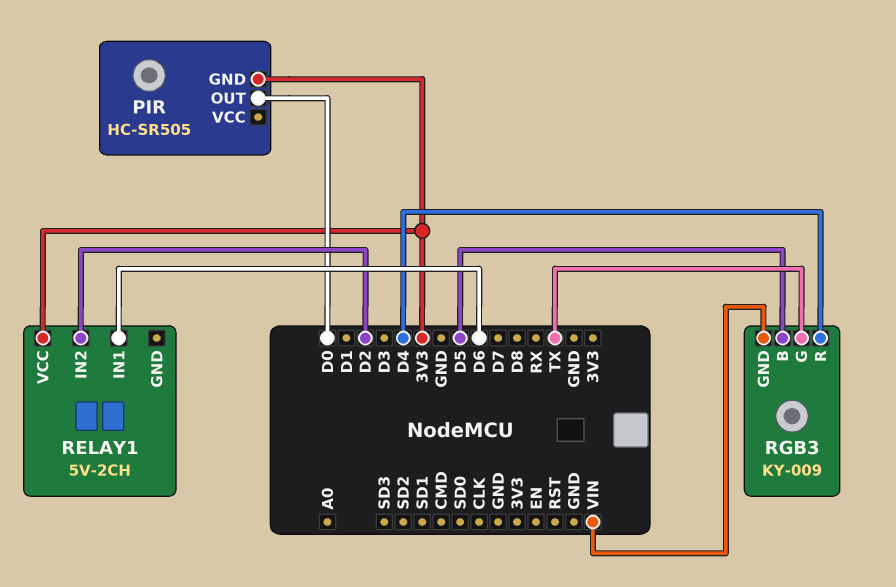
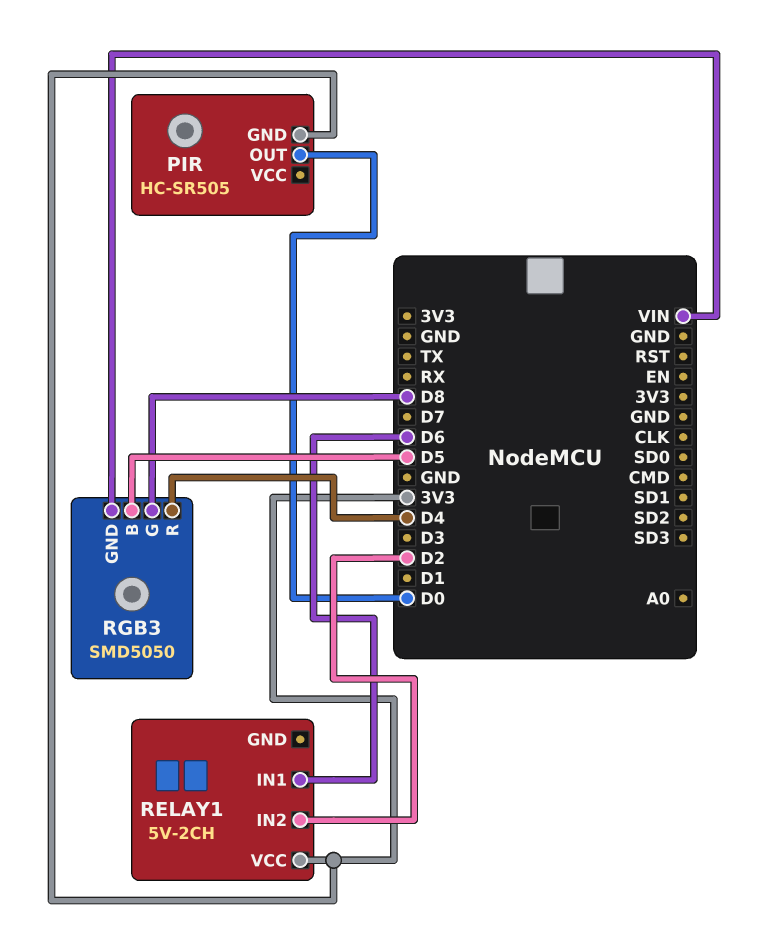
RGB3: KY-009 -> SMD5050
RGB3 pin G: TX -> D8

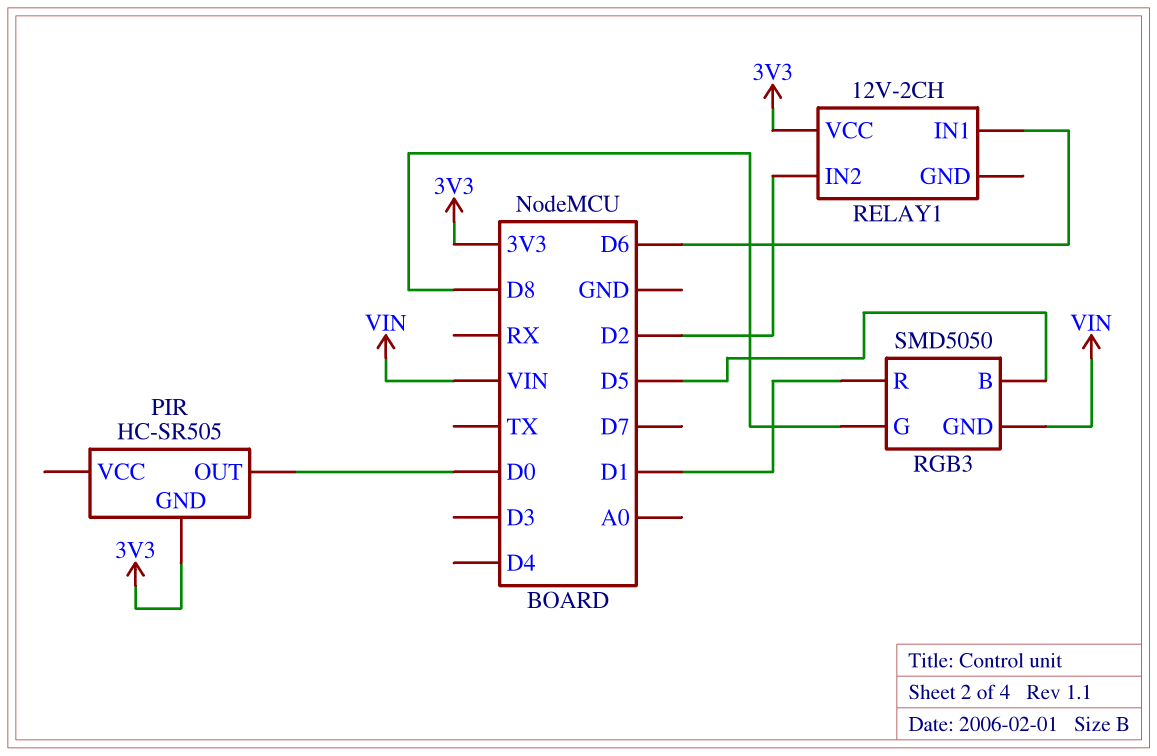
RELAY1: 5V-2CH -> 12V-2CH
RGB3 pin R: D4 -> D1

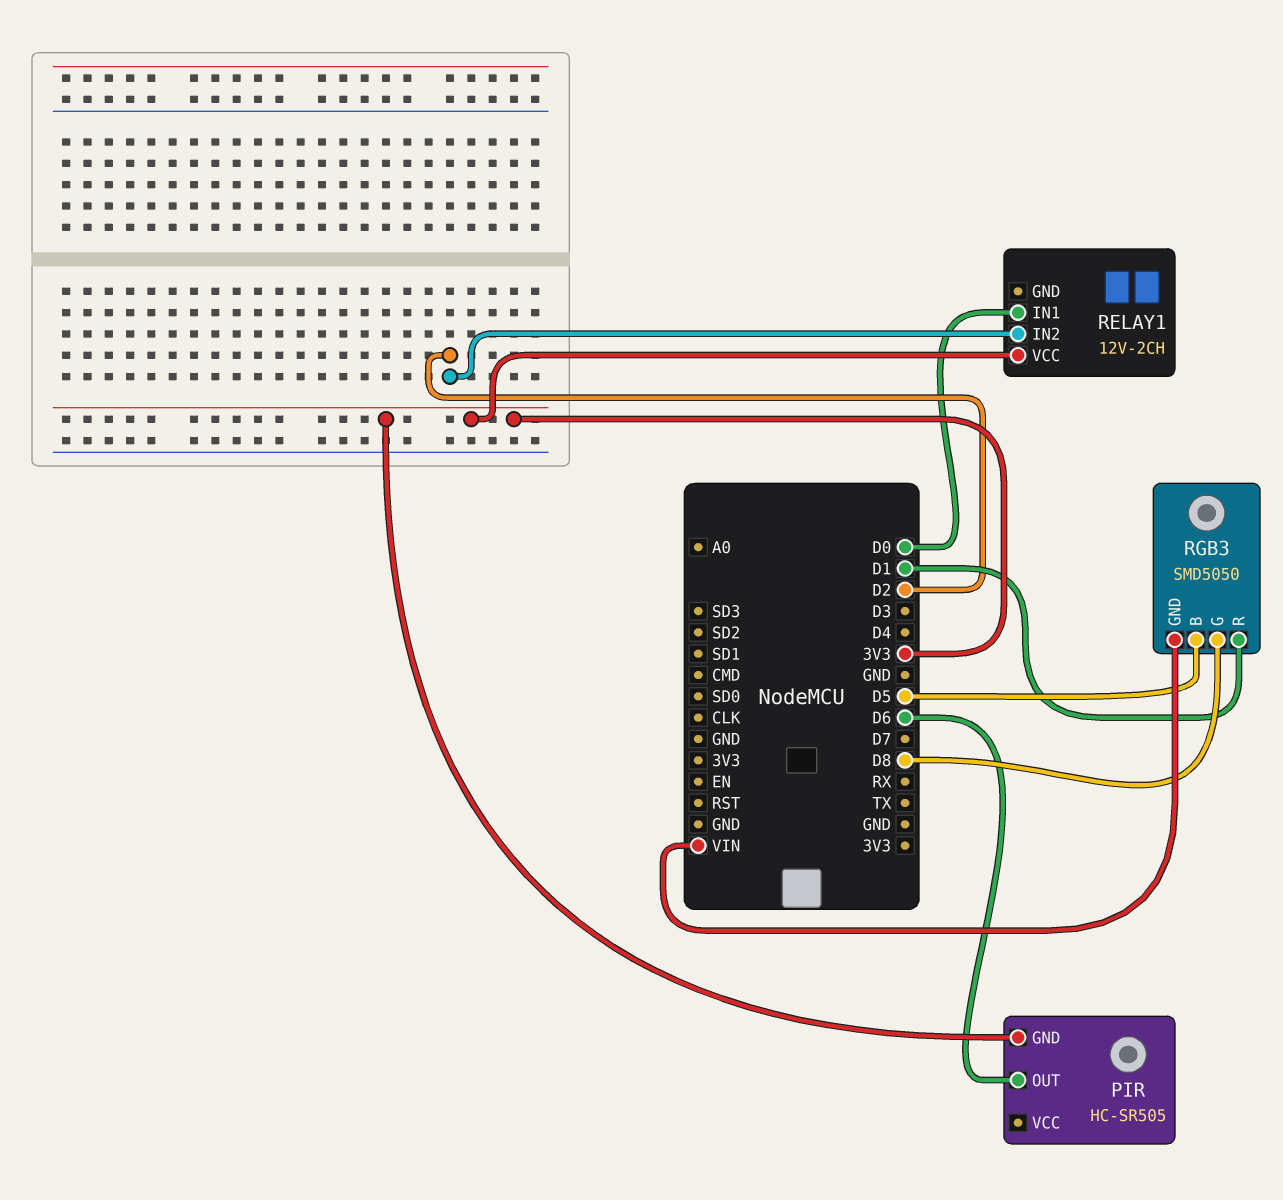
PIR pin OUT: D0 -> D6
RELAY1 pin IN1: D6 -> D0

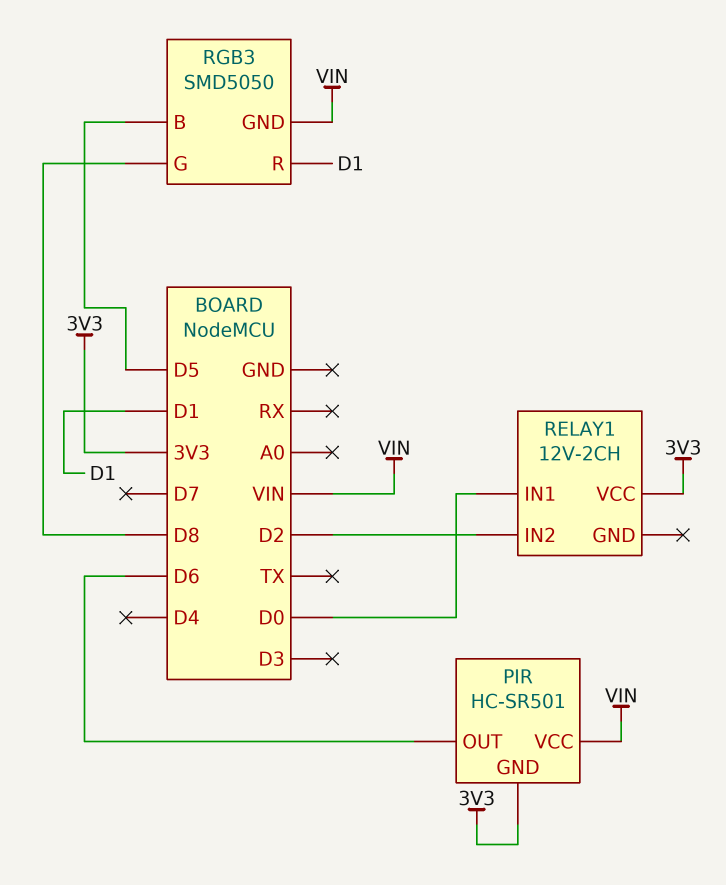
PIR: HC-SR505 -> HC-SR501
PIR pin VCC: none -> VIN

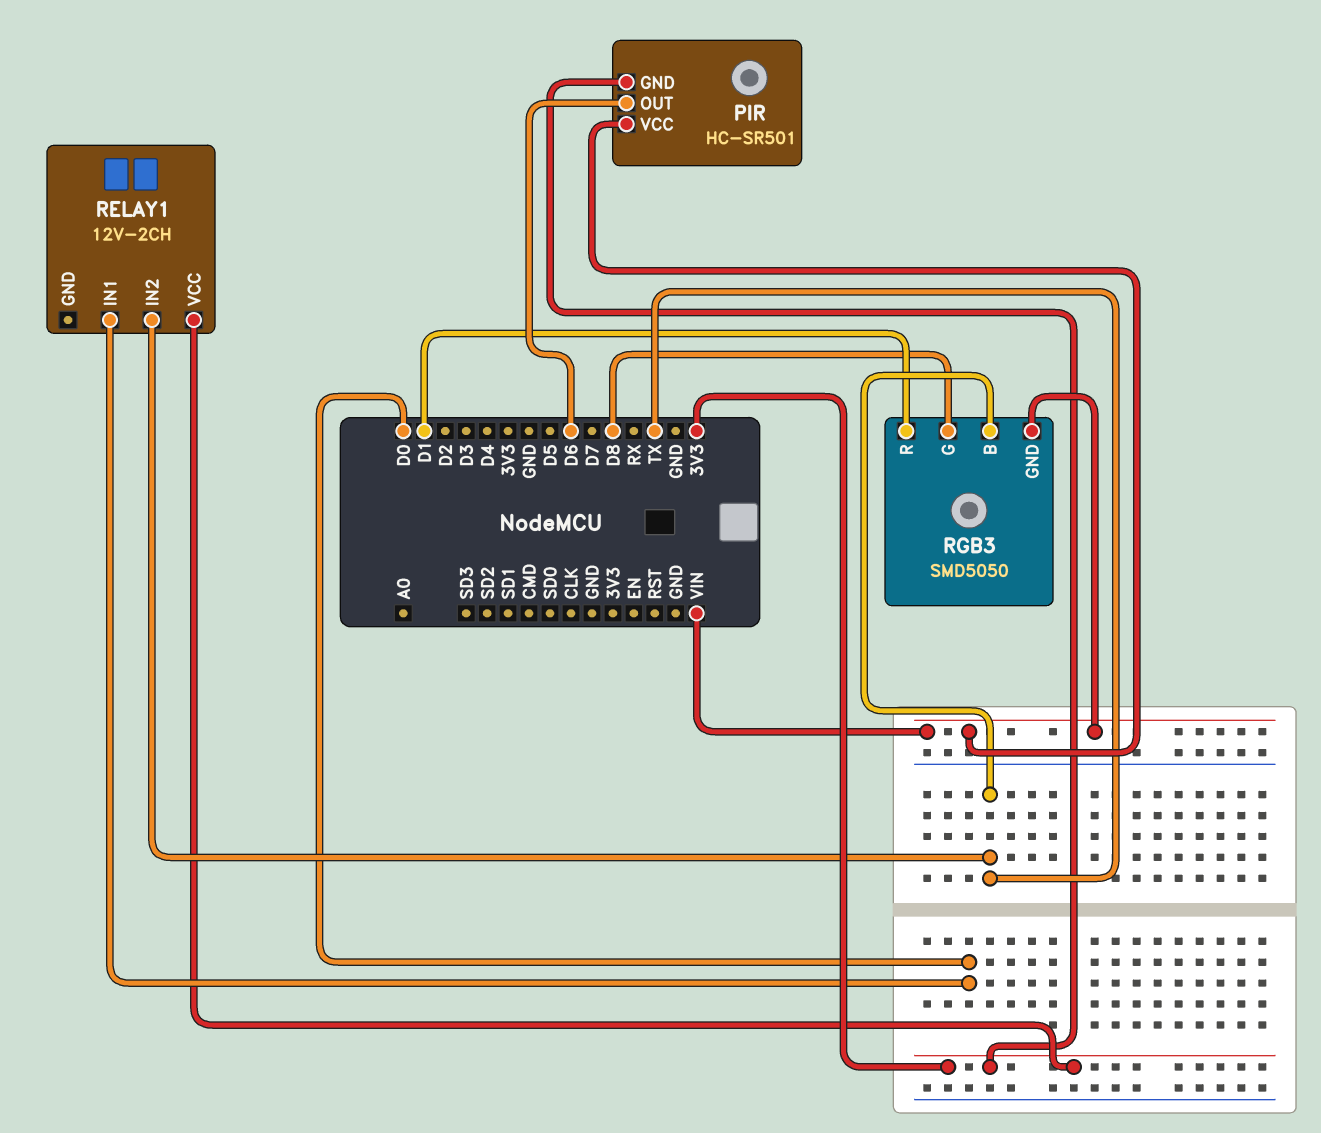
RELAY1 pin IN2: D2 -> TX
RGB3 pin B: D5 -> TX

